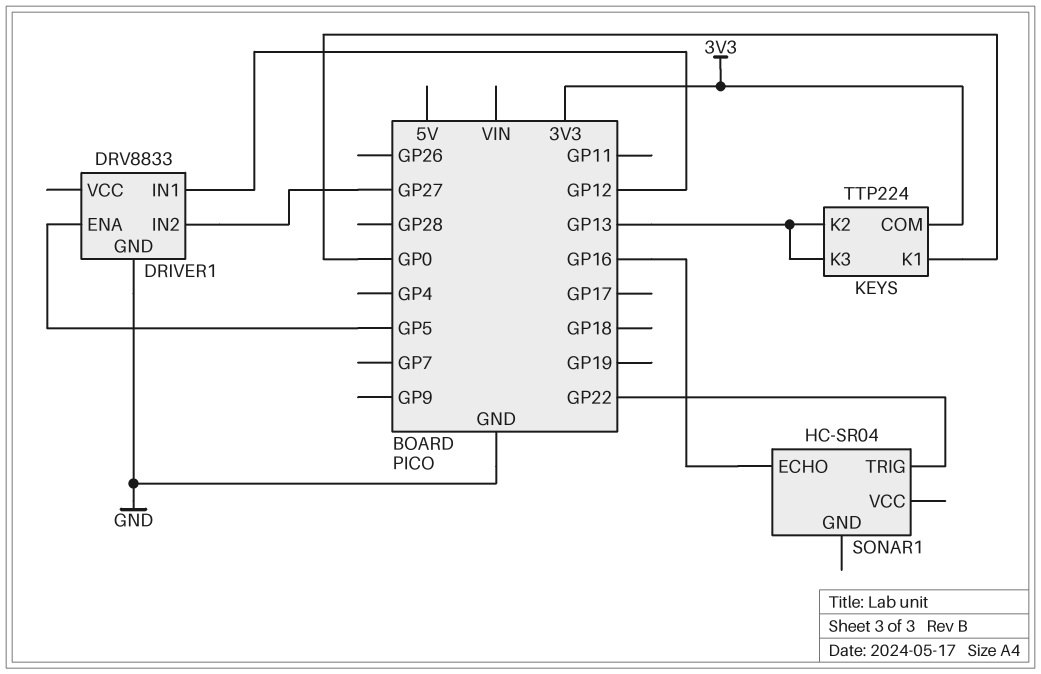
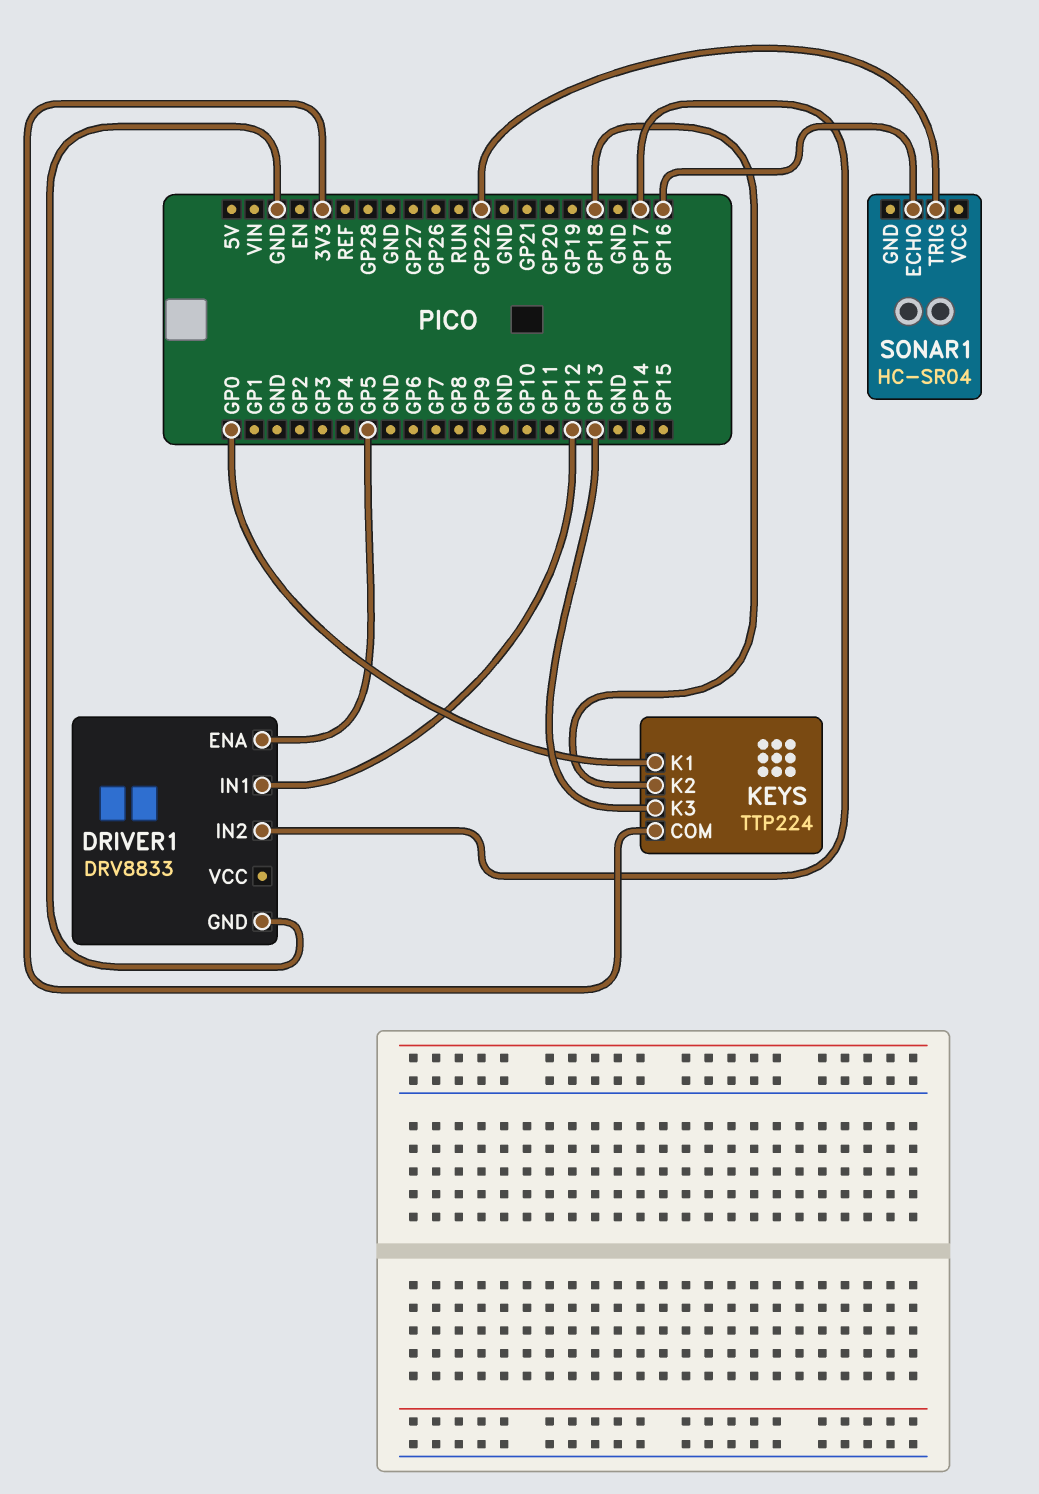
DRIVER1 pin IN2: GP27 -> GP17
KEYS pin K2: GP13 -> GP18

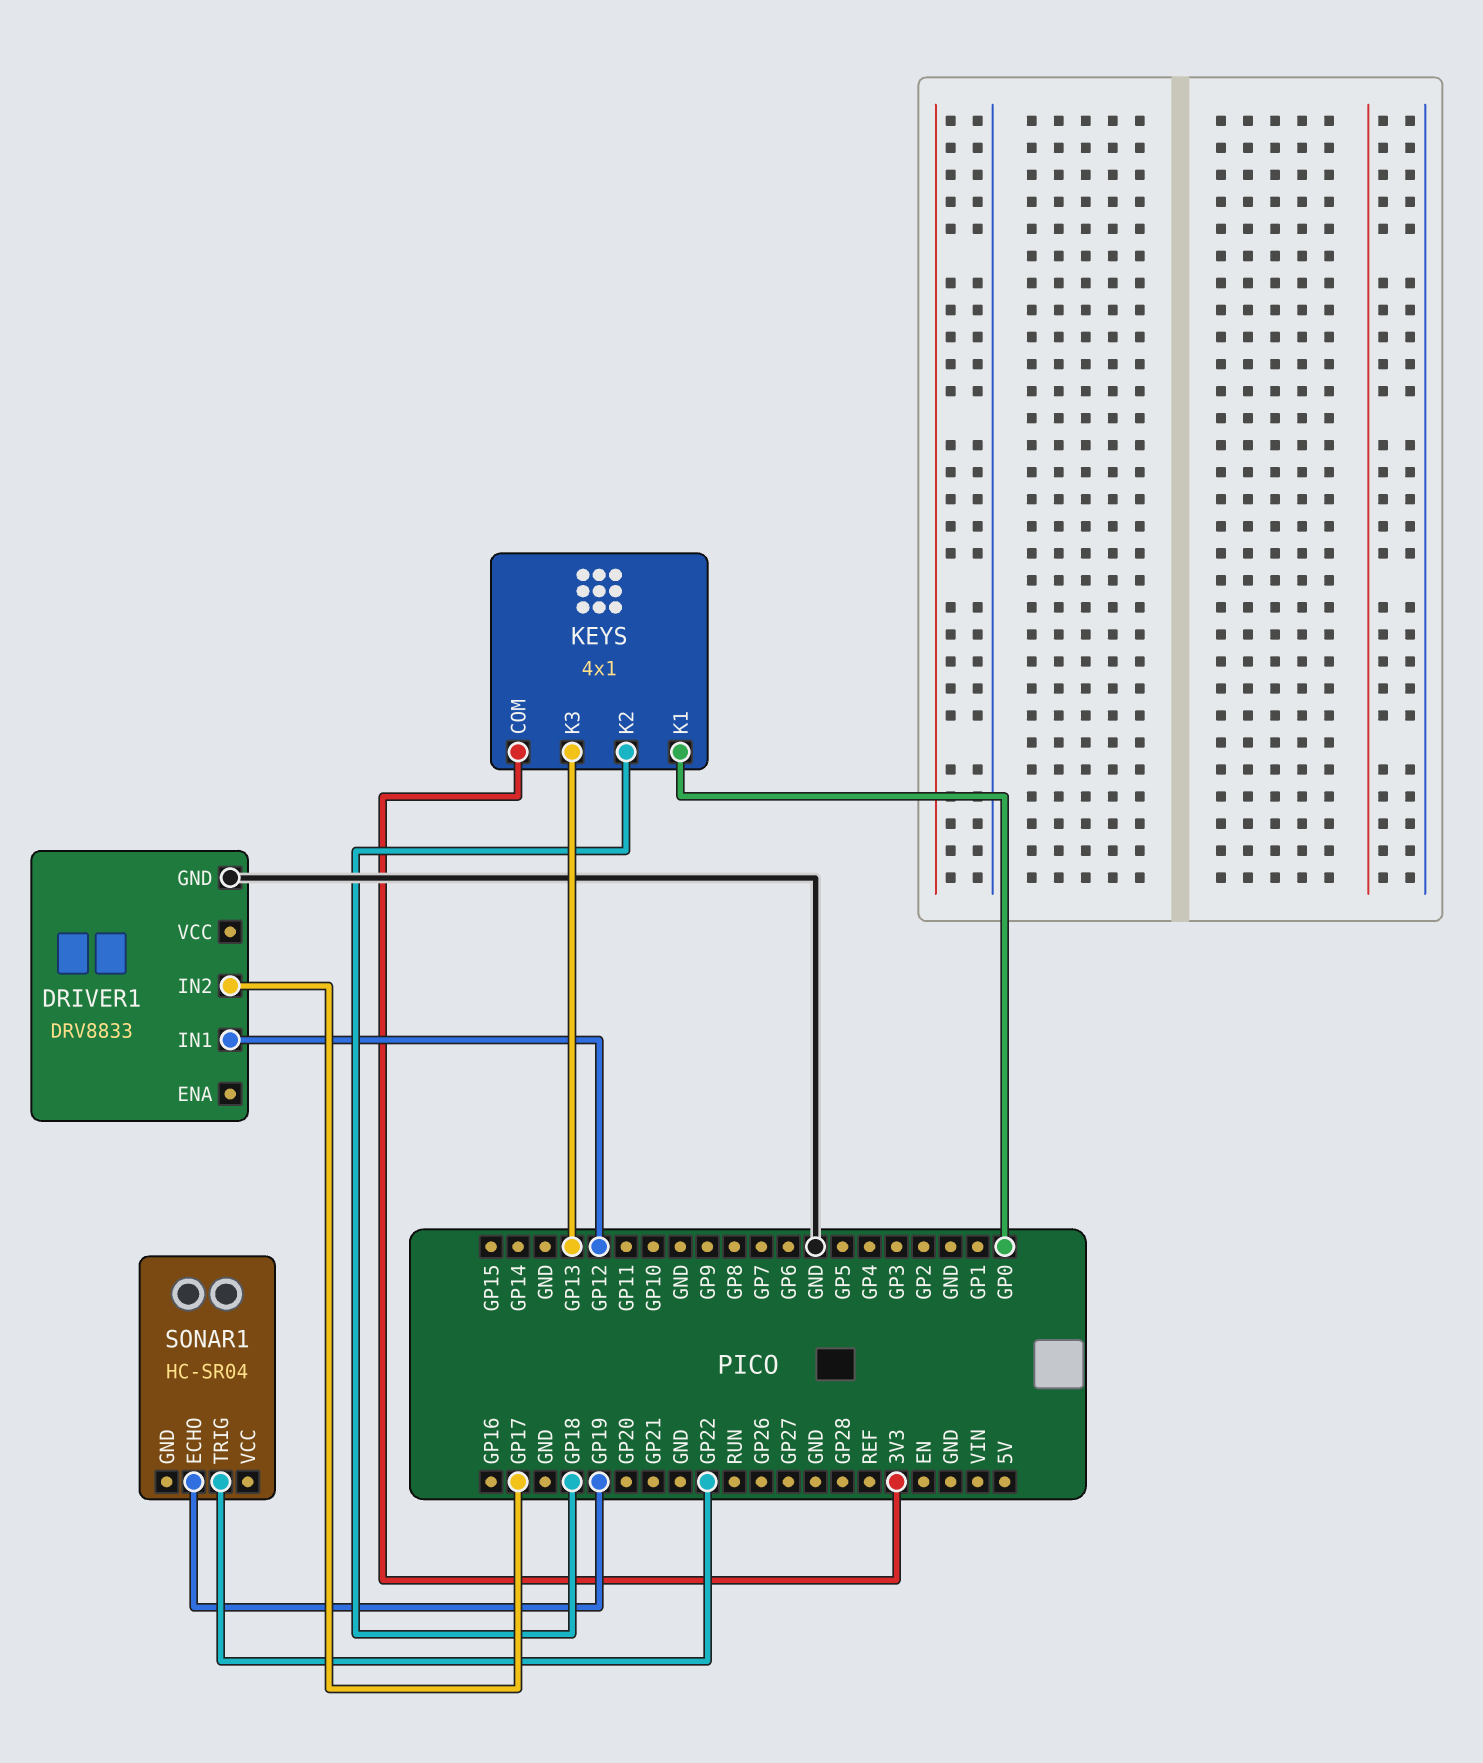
DRIVER1 pin ENA: GP5 -> none
KEYS: TTP224 -> 4x1
SONAR1 pin ECHO: GP16 -> GP19

